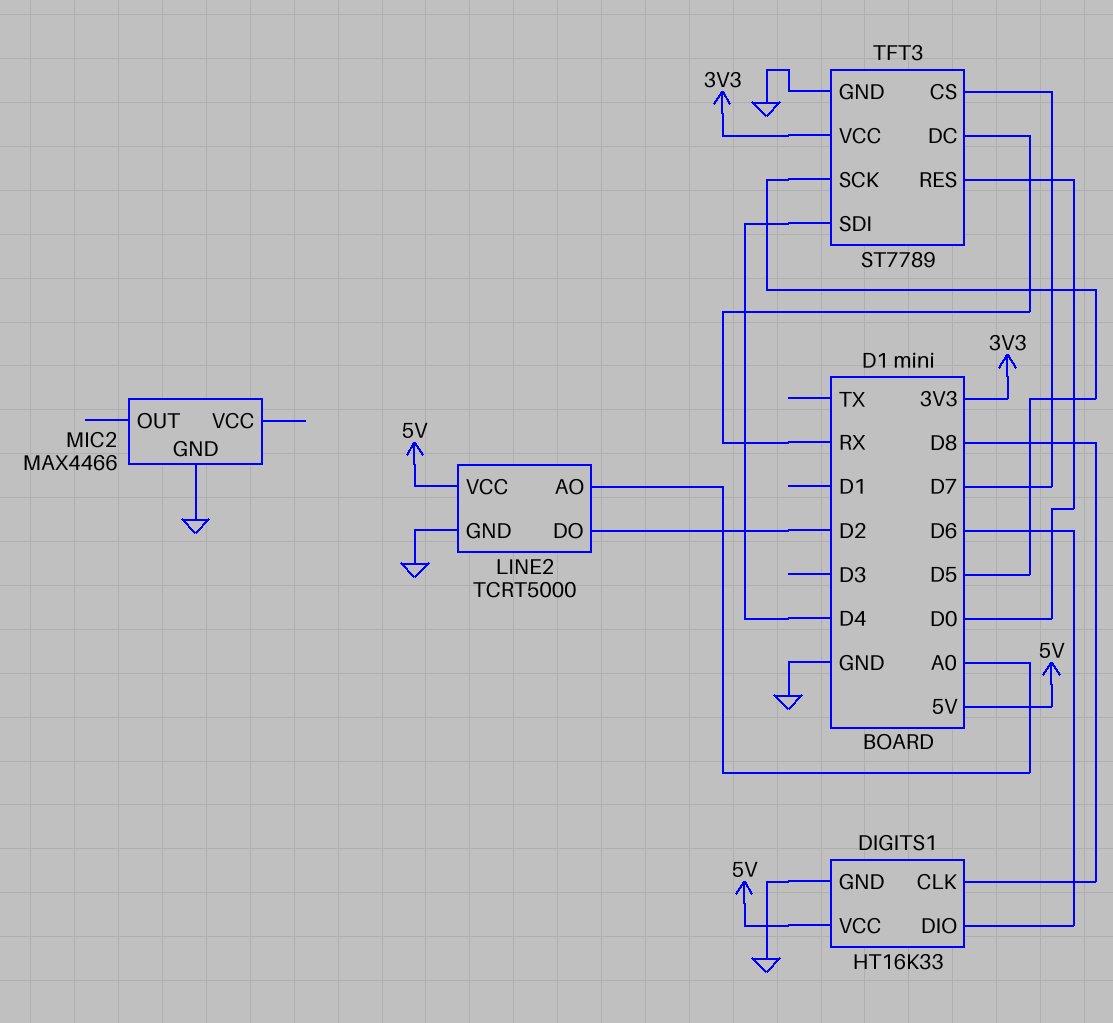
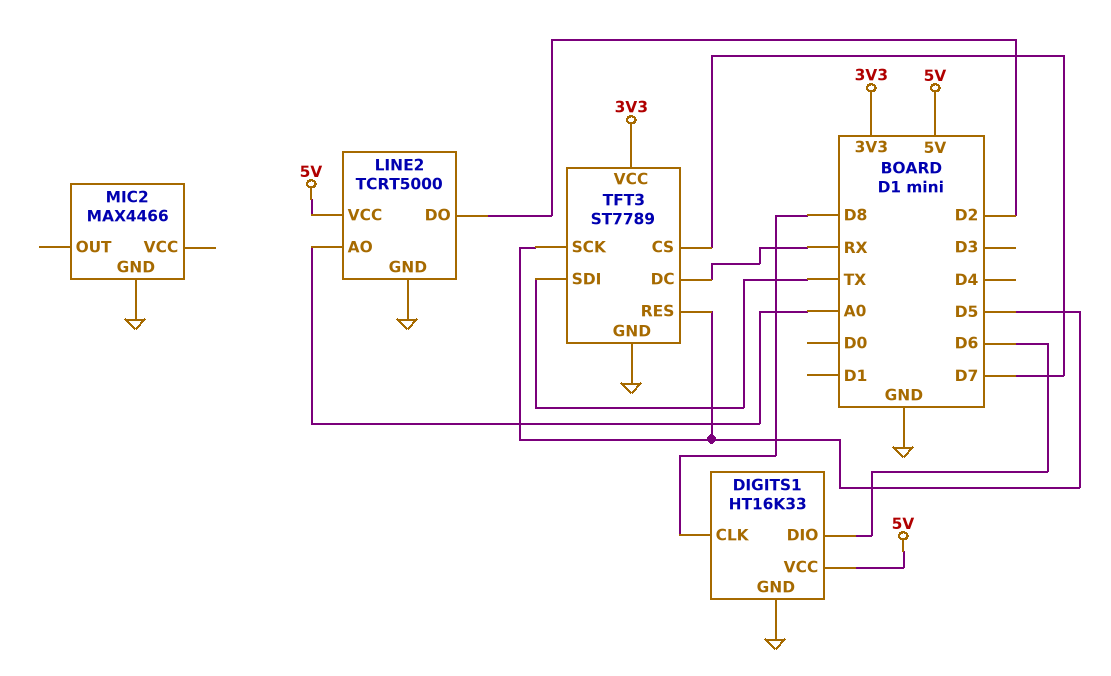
TFT3 pin RES: D0 -> D5
TFT3 pin SDI: D4 -> TX

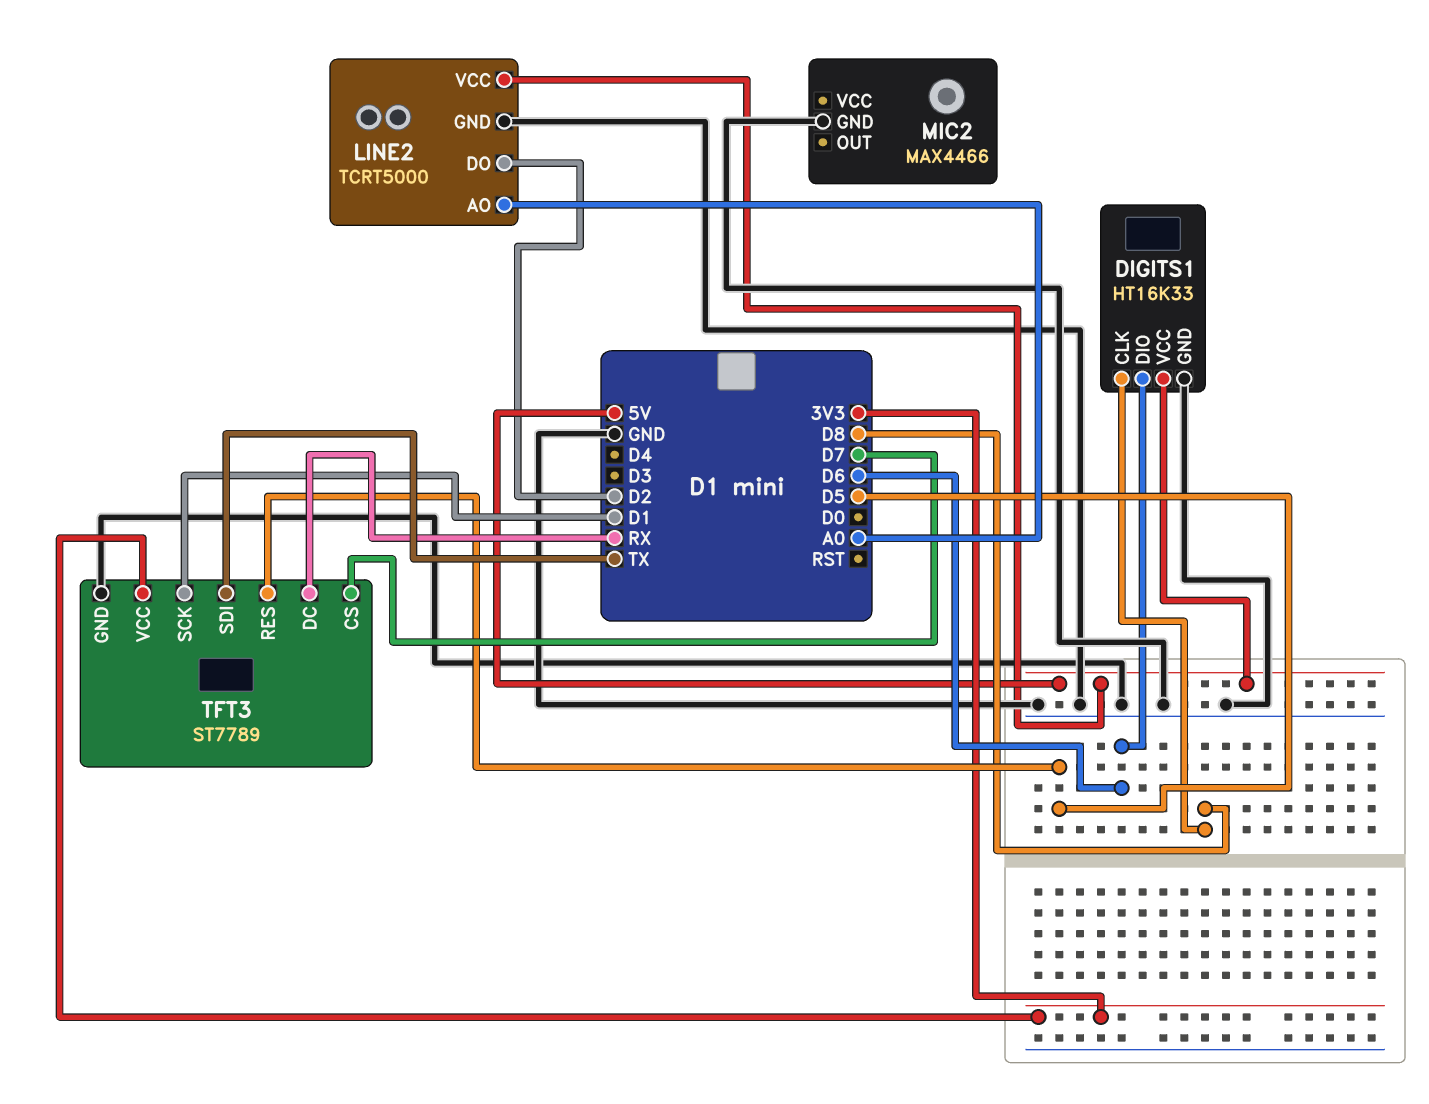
TFT3 pin SCK: D5 -> D1

